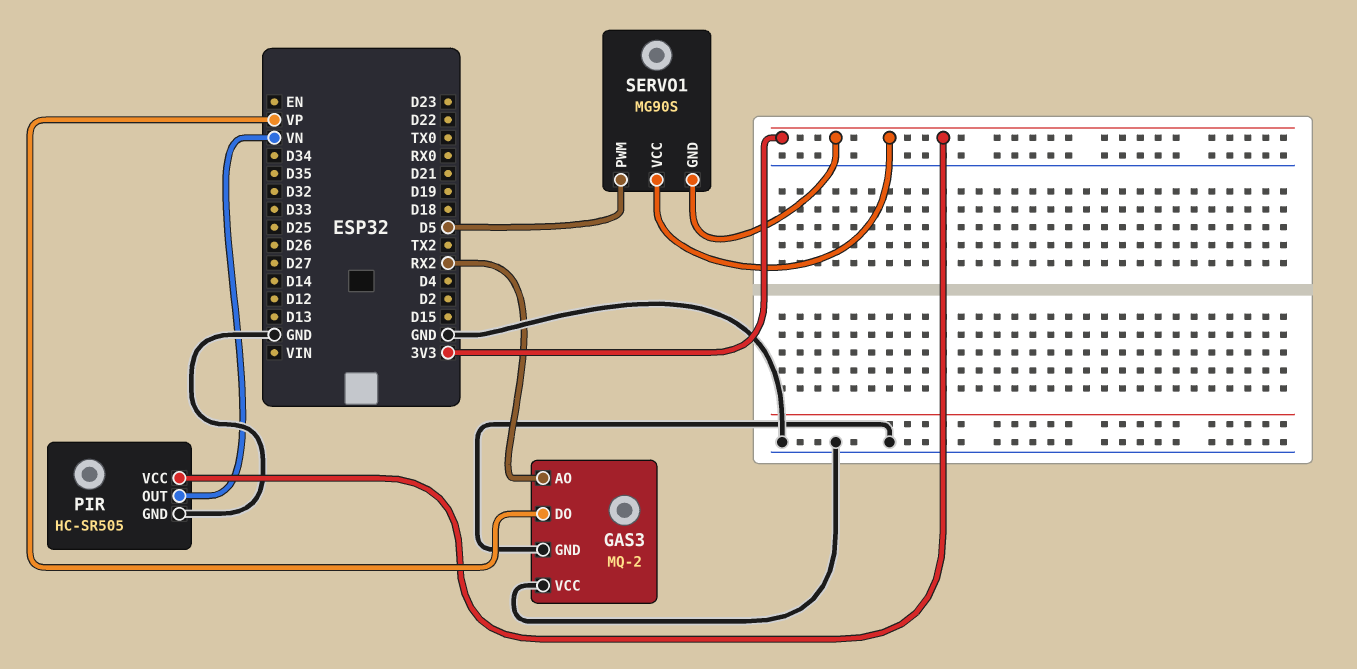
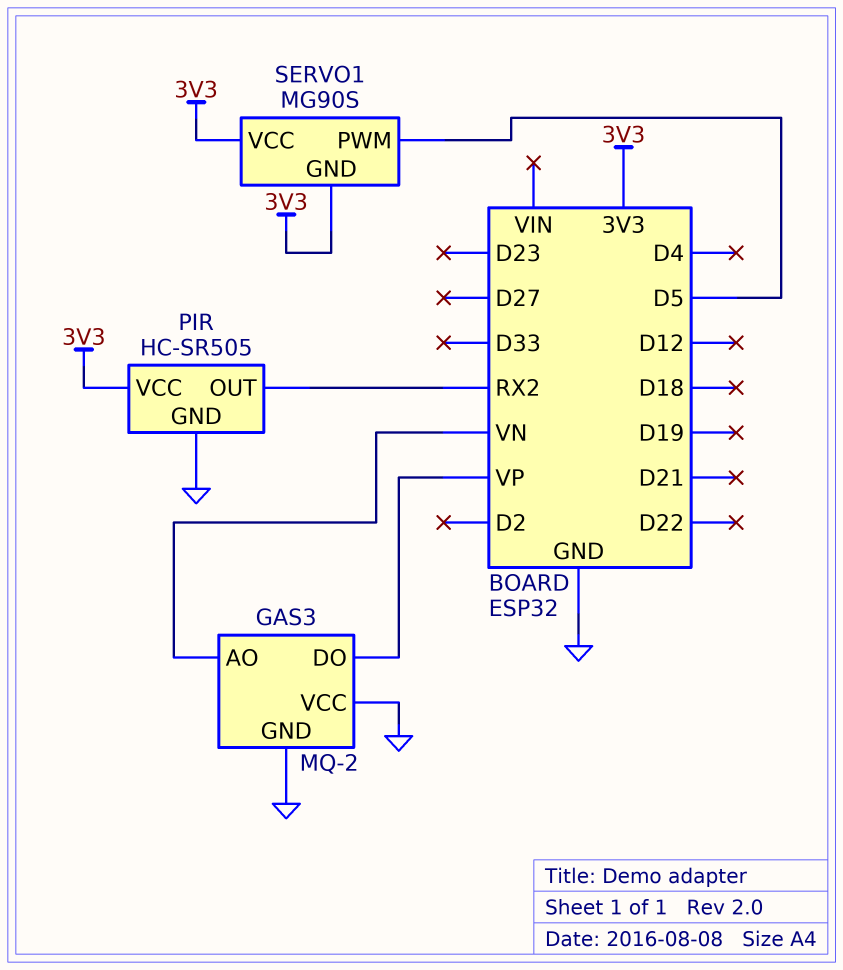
GAS3 pin AO: RX2 -> VN
PIR pin OUT: VN -> RX2

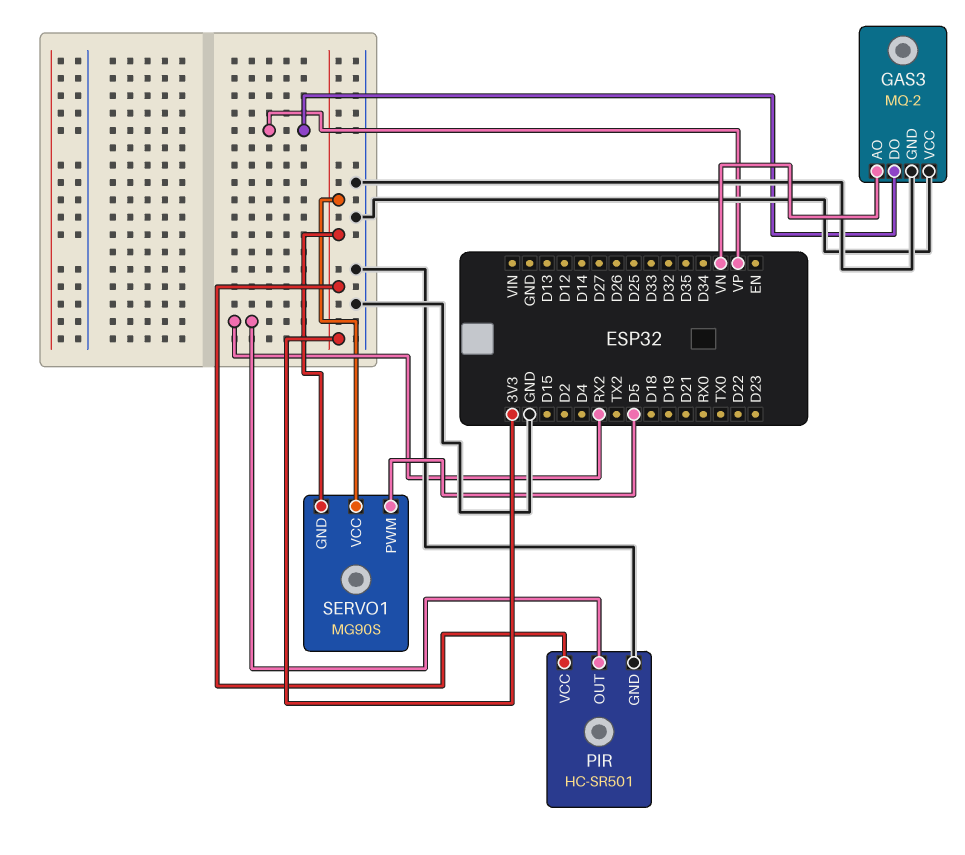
PIR: HC-SR505 -> HC-SR501

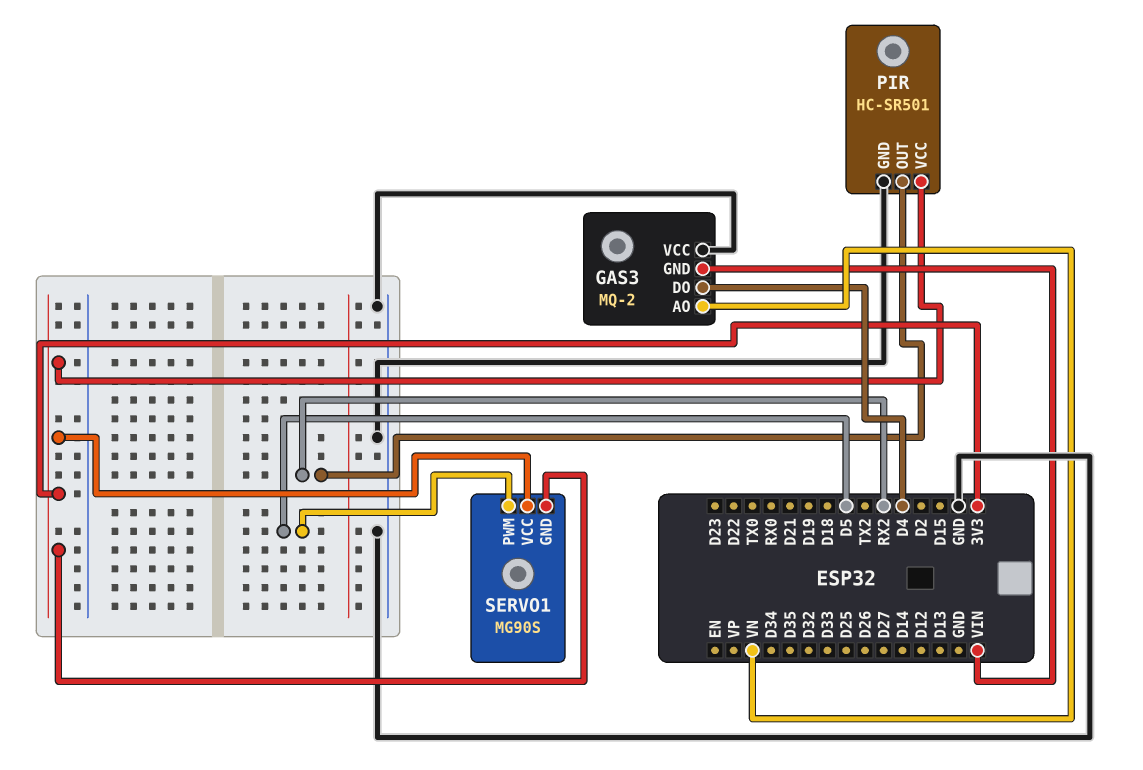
GAS3 pin DO: VP -> D4
GAS3 pin GND: GND -> VIN

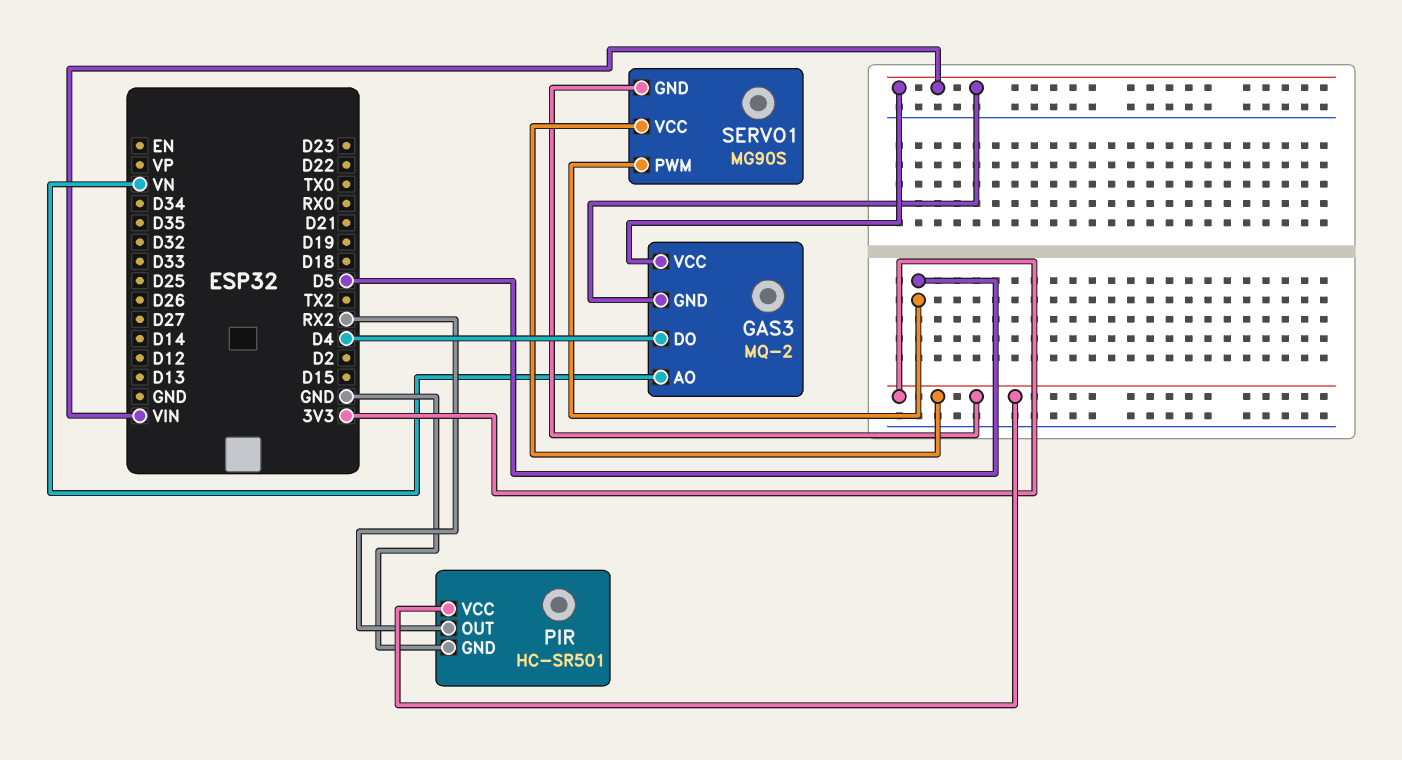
GAS3 pin VCC: GND -> VIN

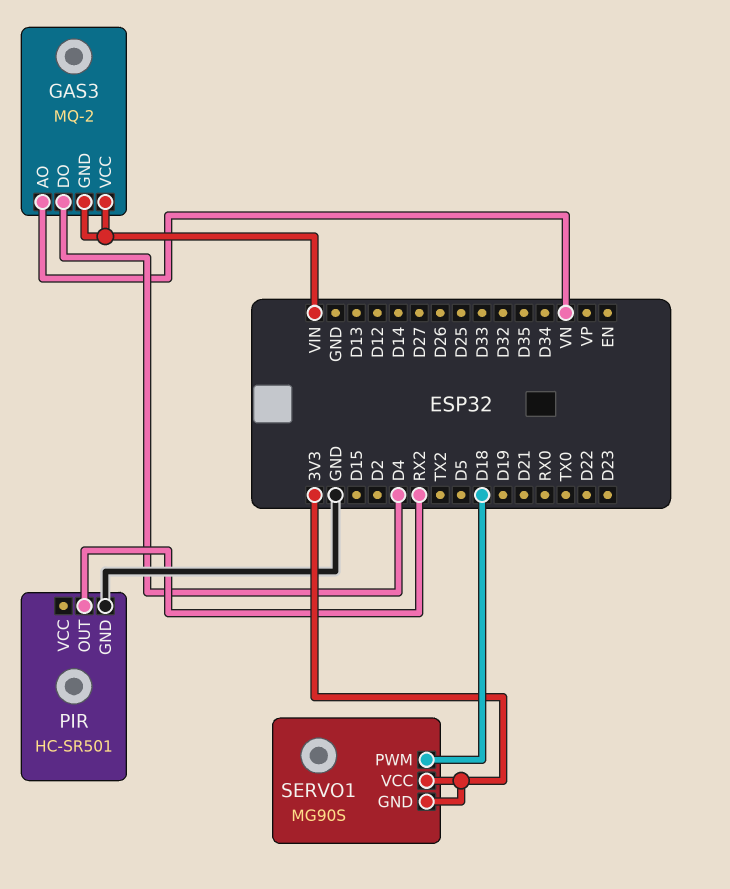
PIR pin VCC: 3V3 -> none
SERVO1 pin PWM: D5 -> D18

